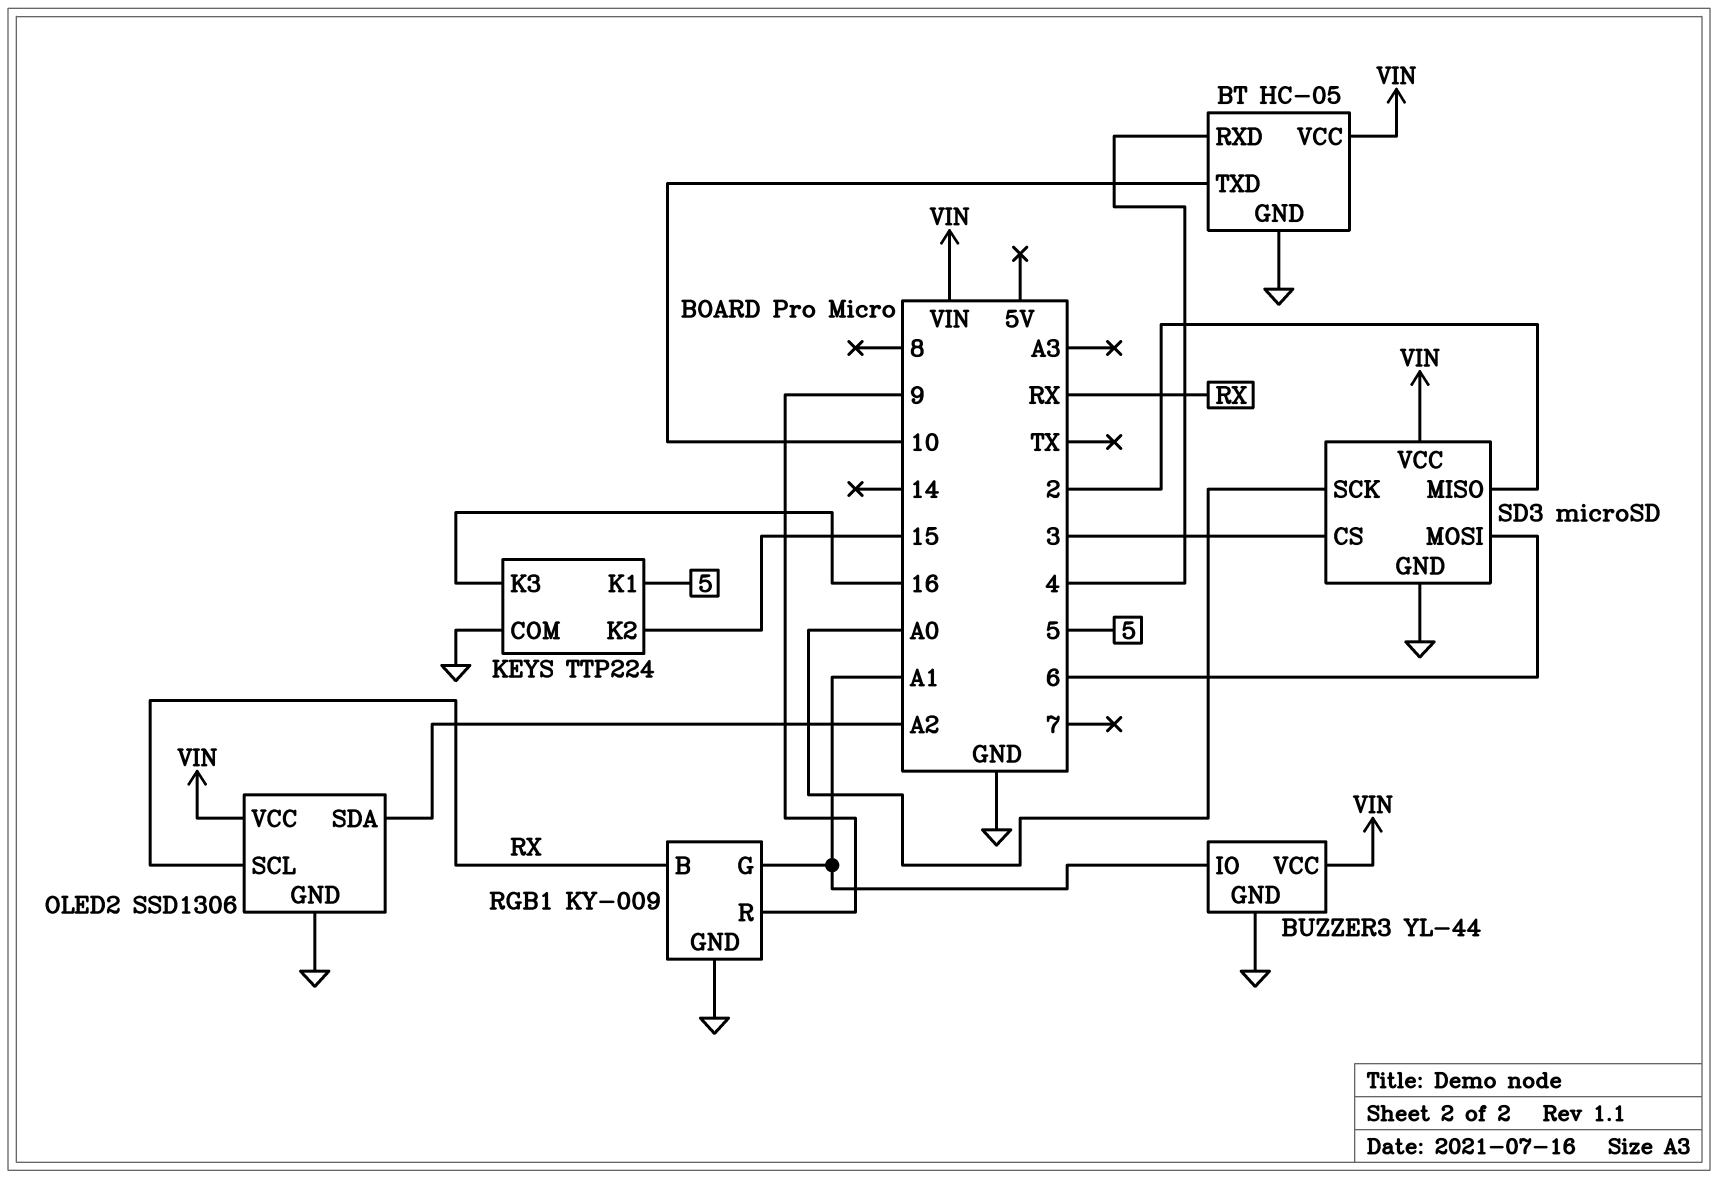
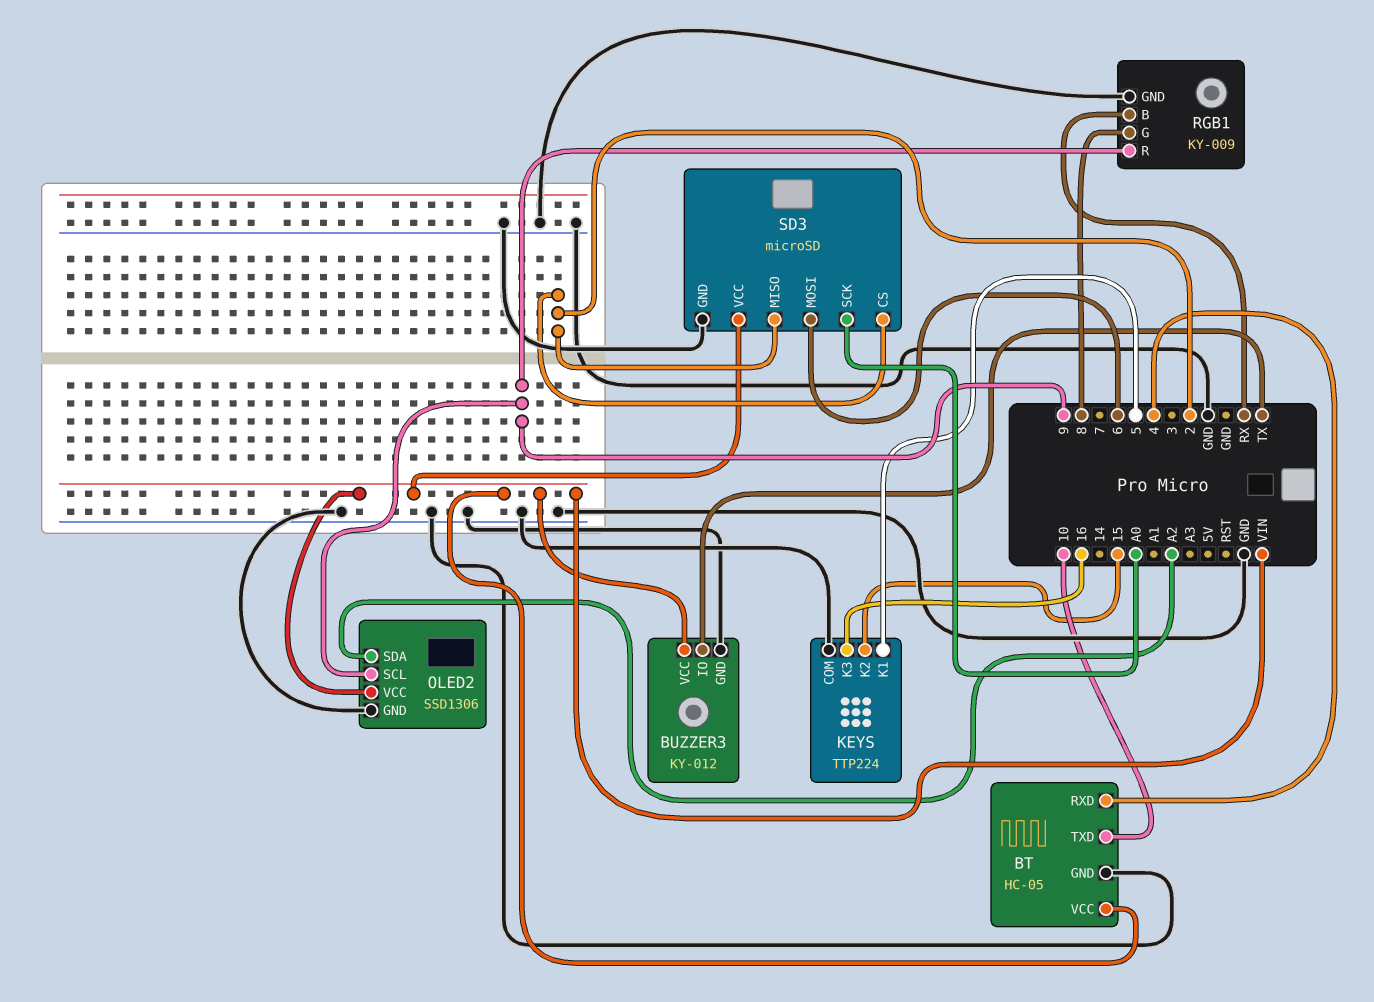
BUZZER3: YL-44 -> KY-012
BUZZER3 pin IO: A1 -> TX
OLED2 pin SCL: RX -> 9
RGB1 pin G: A1 -> 8
SD3 pin CS: 3 -> 2

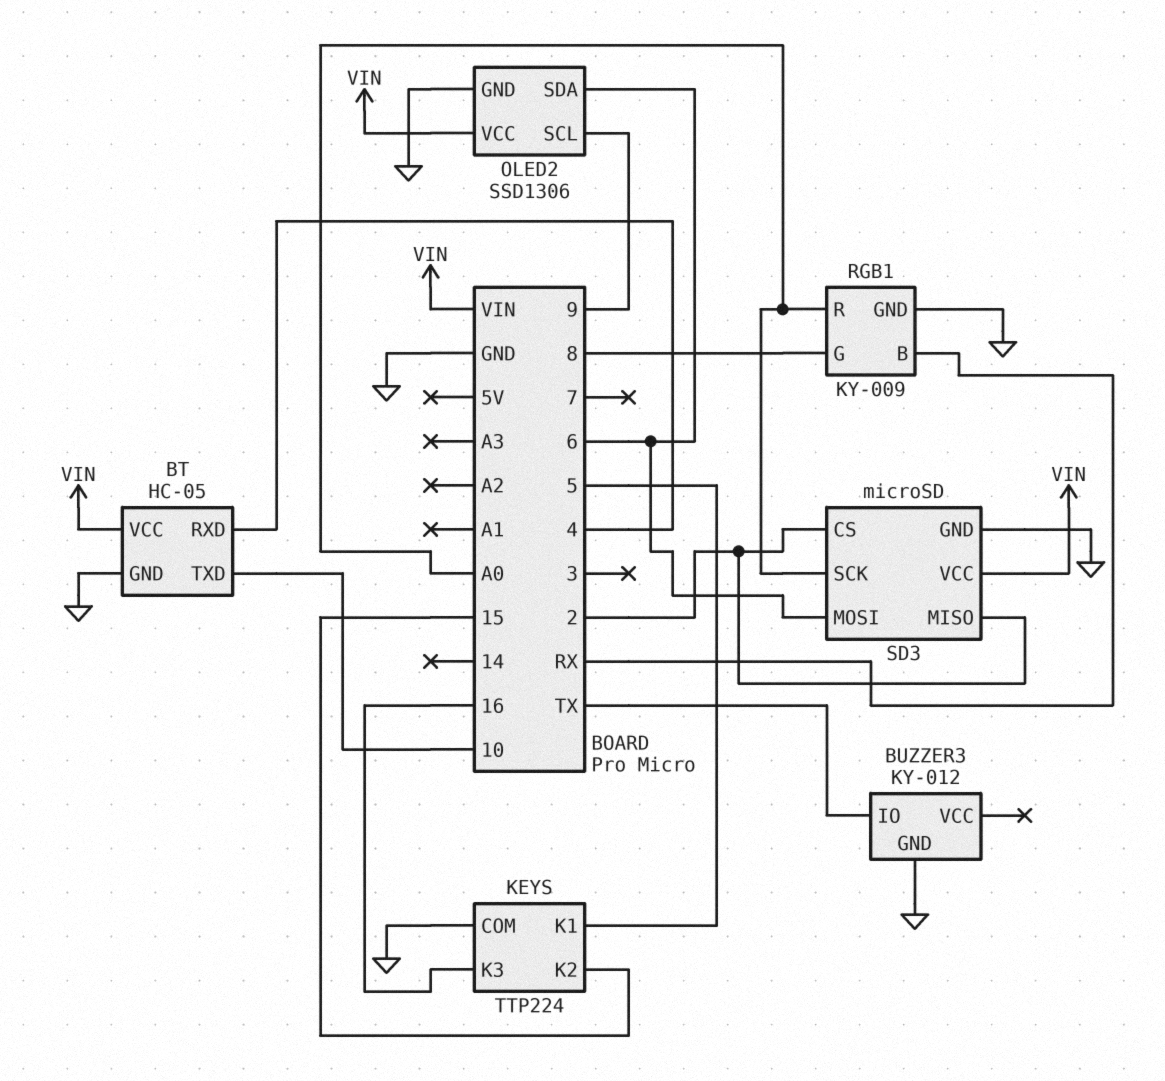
BUZZER3 pin VCC: VIN -> none
OLED2 pin SDA: A2 -> 6
RGB1 pin R: 9 -> A0

